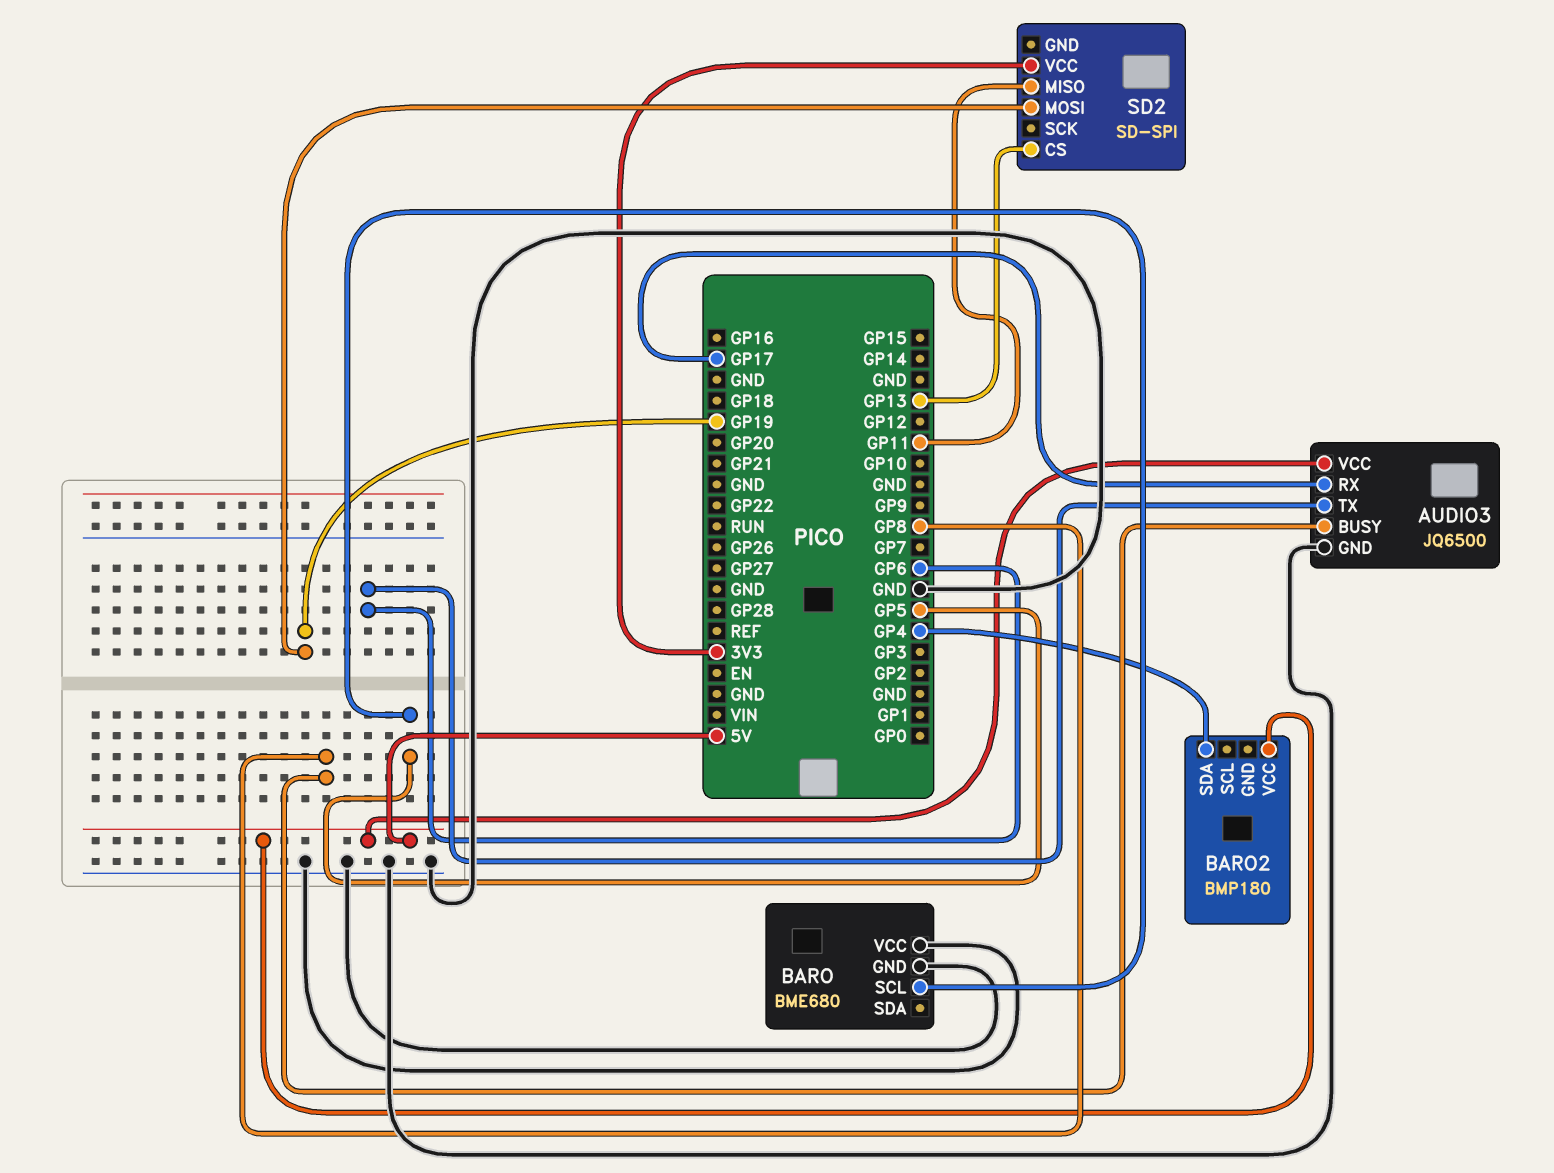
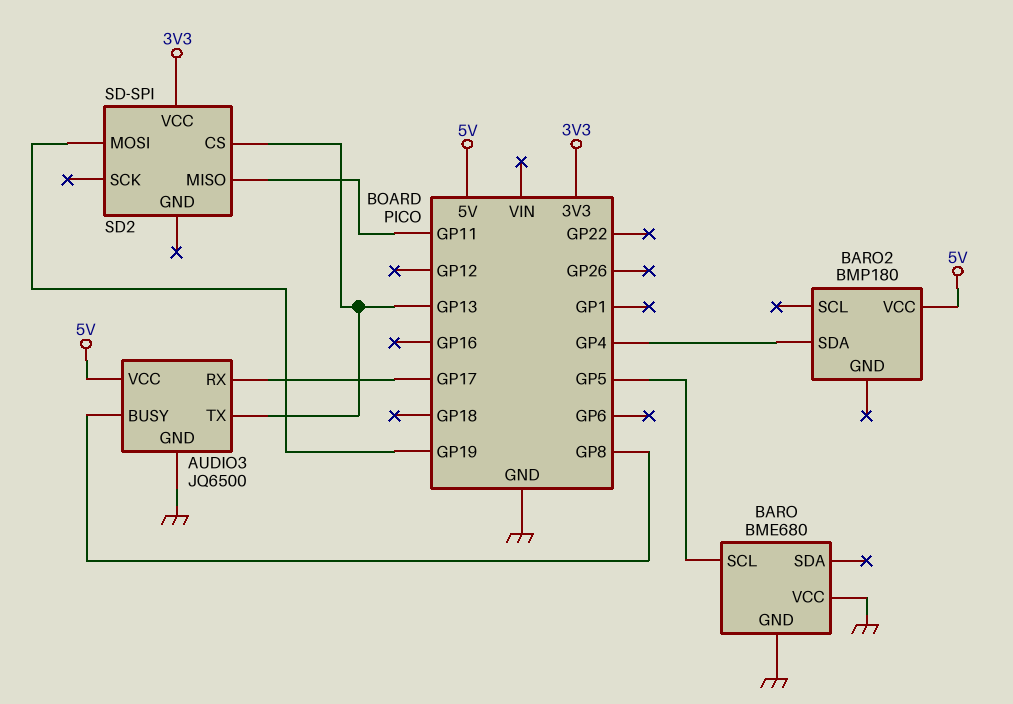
AUDIO3 pin TX: GP6 -> GP13

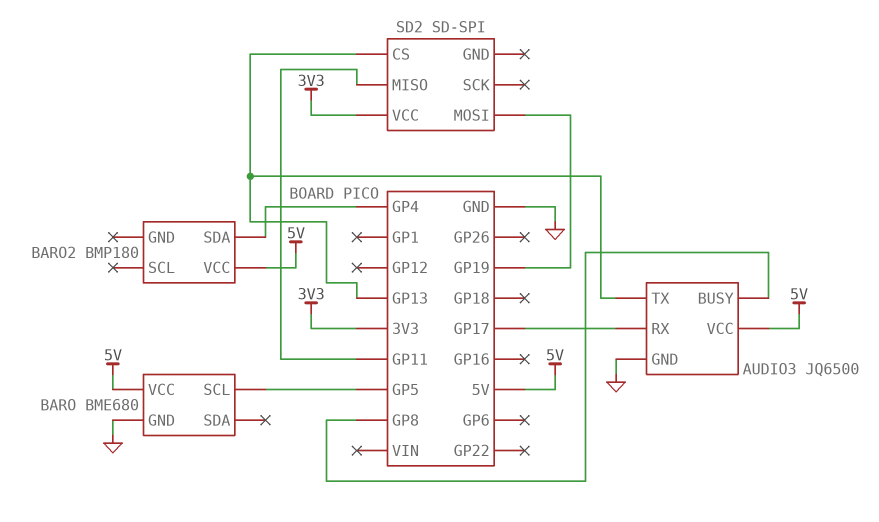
BARO pin VCC: GND -> 5V

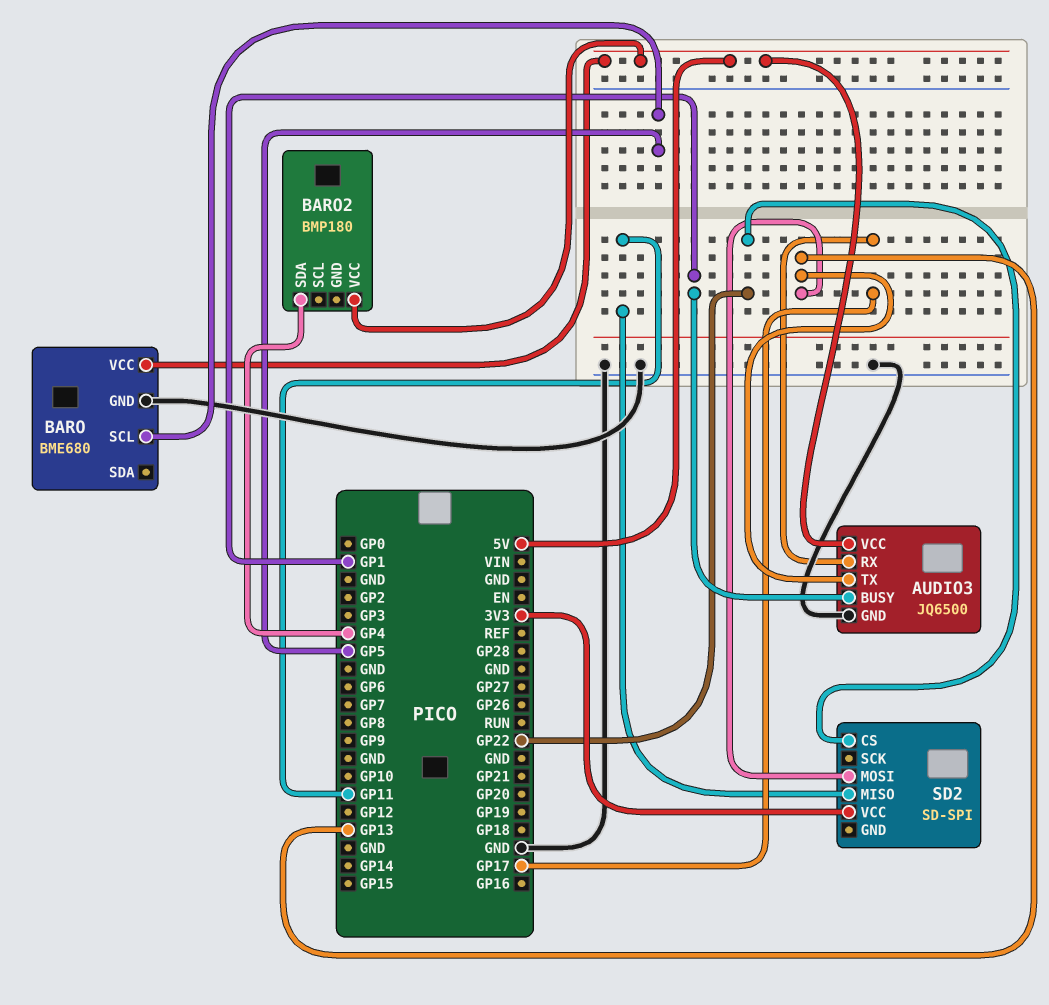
AUDIO3 pin BUSY: GP8 -> GP1
SD2 pin CS: GP13 -> GP22
SD2 pin MOSI: GP19 -> GP13

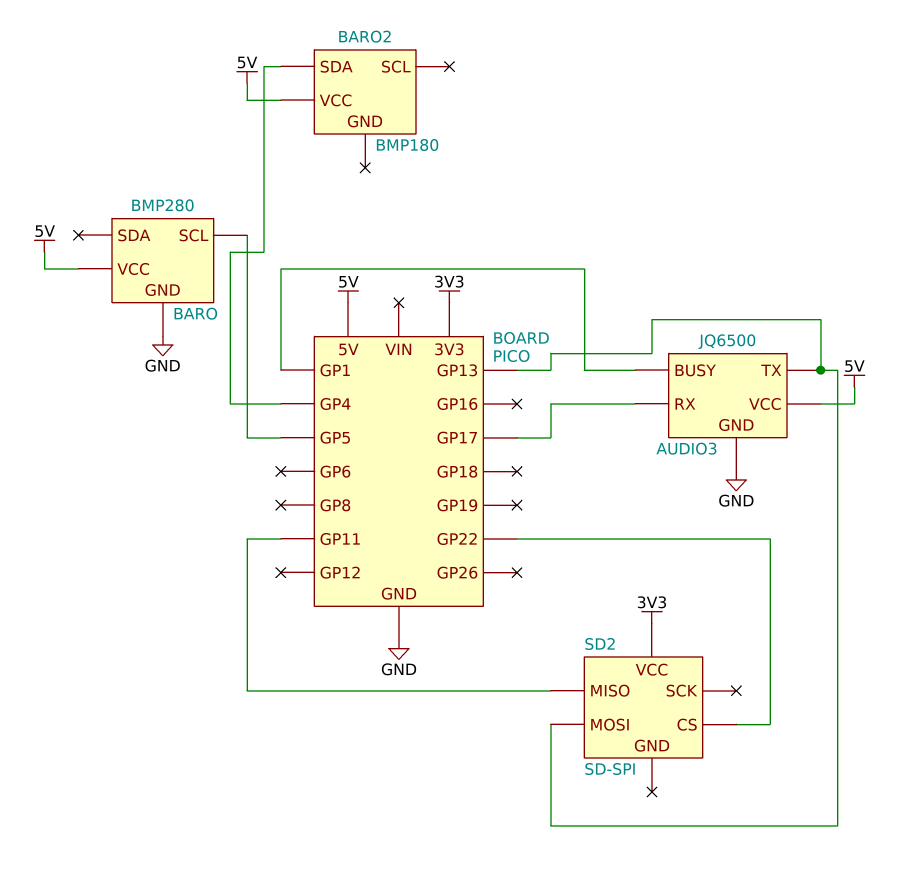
BARO: BME680 -> BMP280

